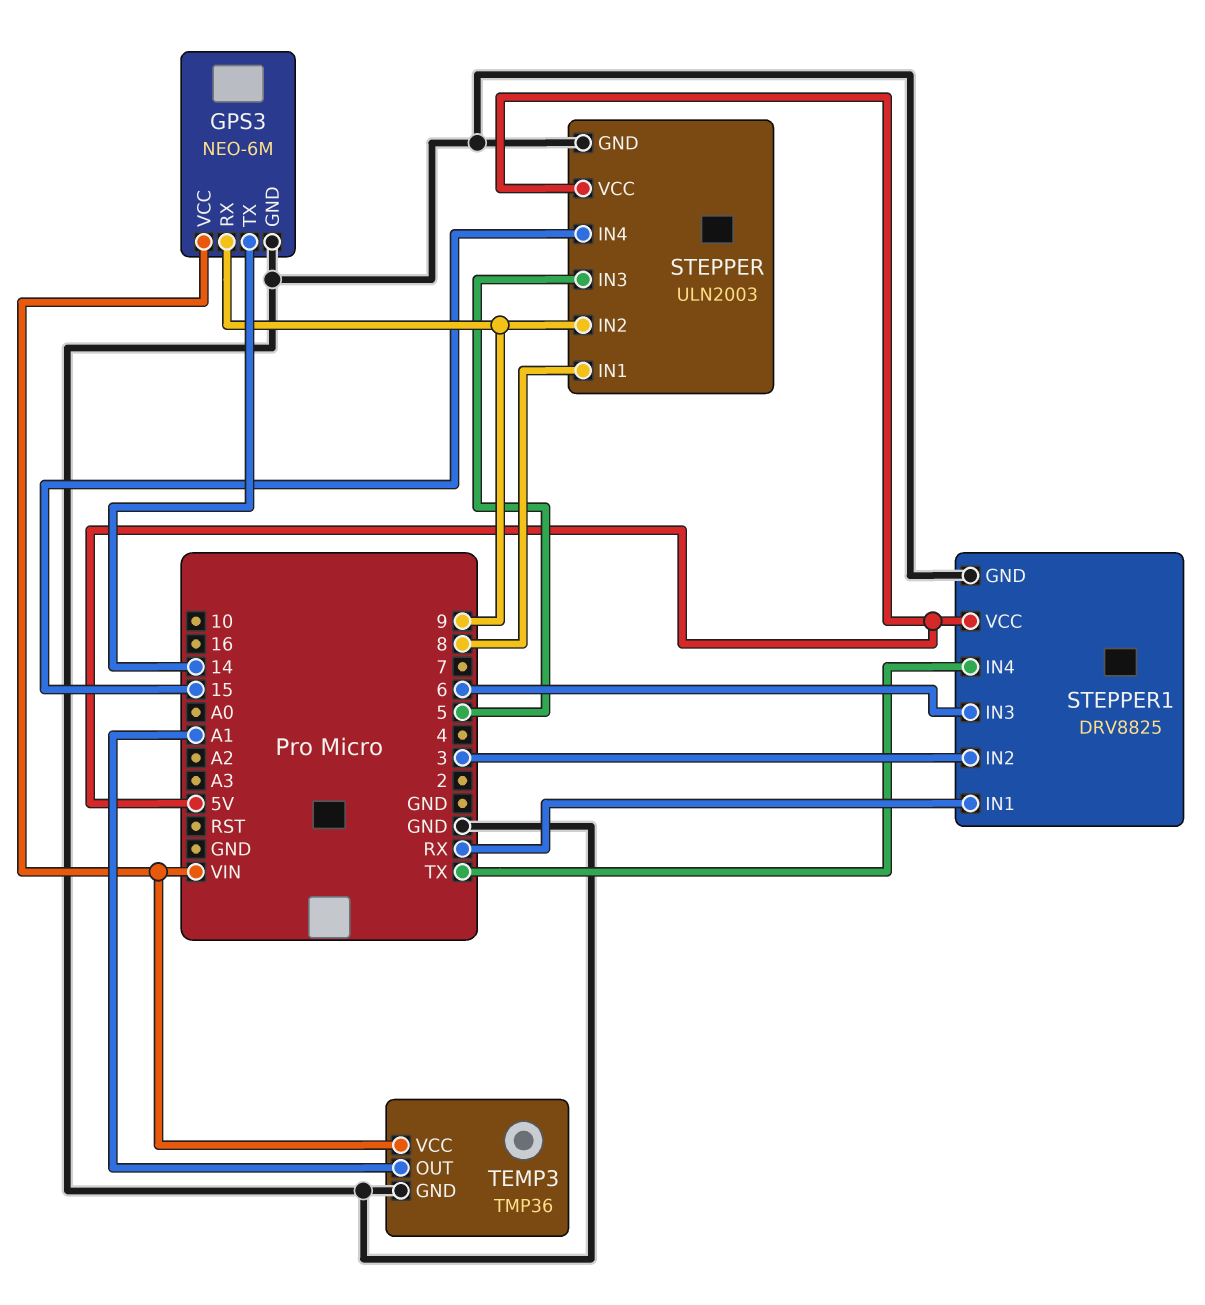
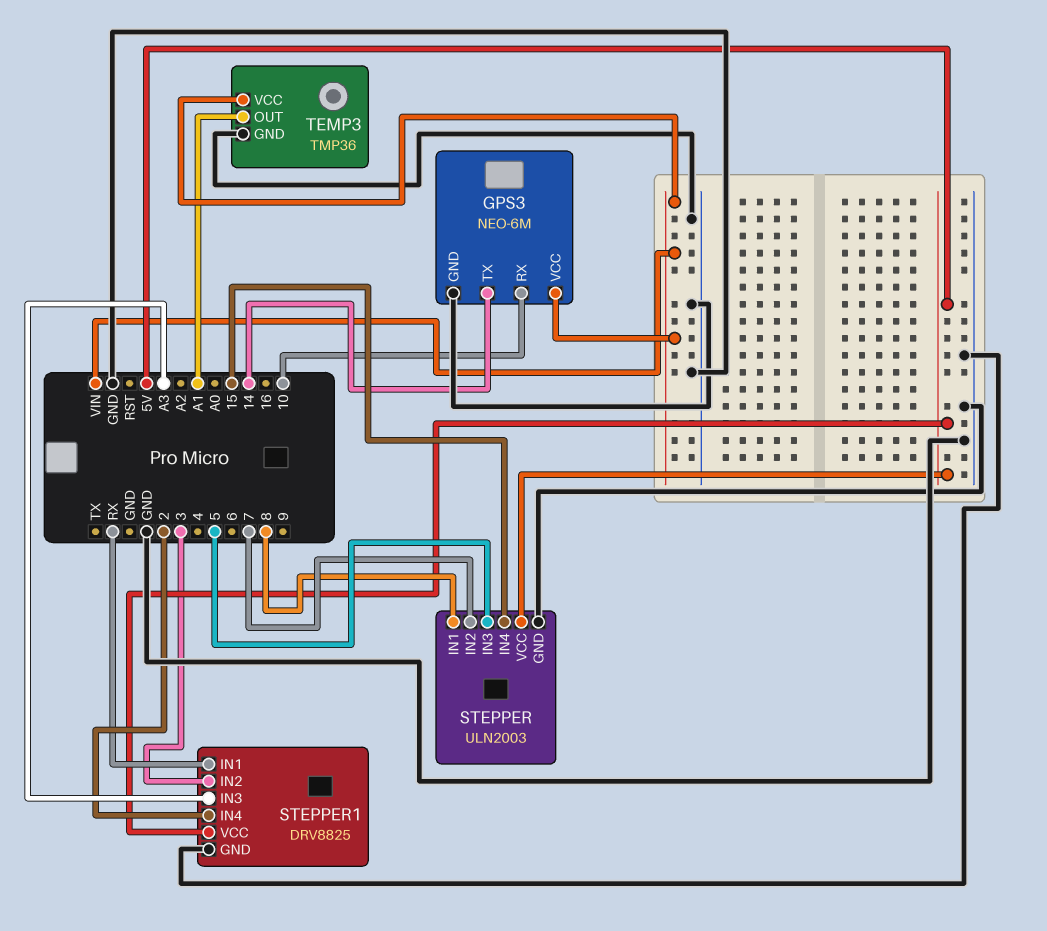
GPS3 pin RX: 9 -> 10
STEPPER pin IN2: 9 -> 7
STEPPER1 pin IN3: 6 -> A3
STEPPER1 pin IN4: TX -> 2

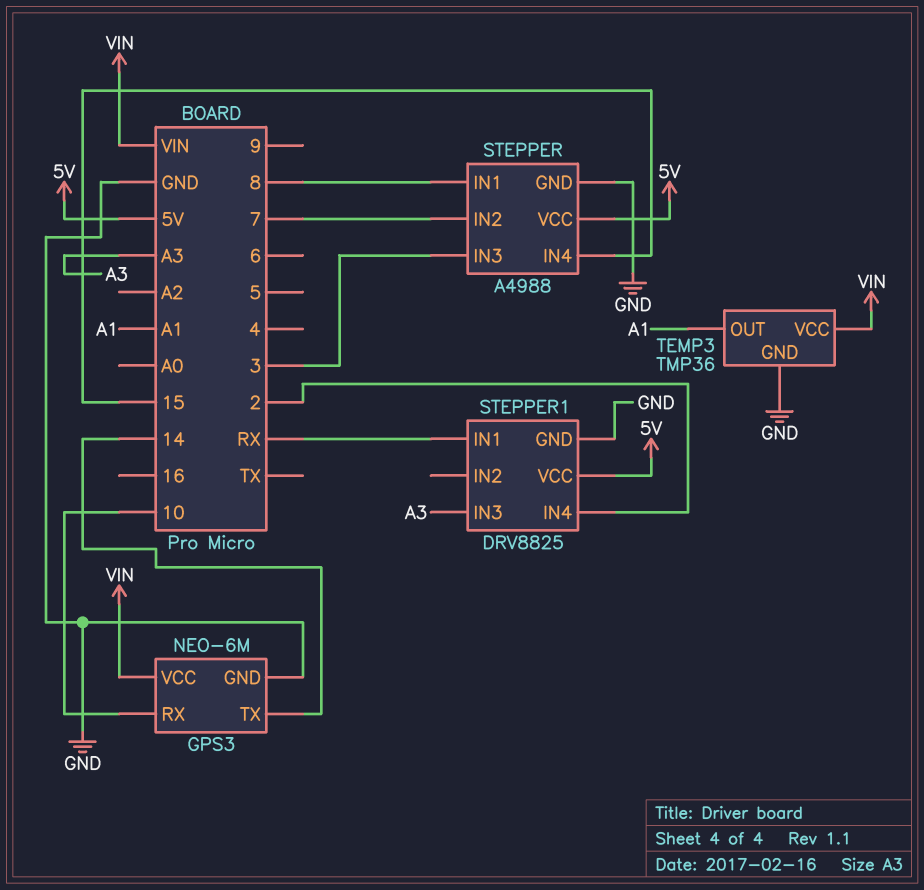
STEPPER: ULN2003 -> A4988
STEPPER pin IN3: 5 -> 3
STEPPER1 pin IN2: 3 -> none

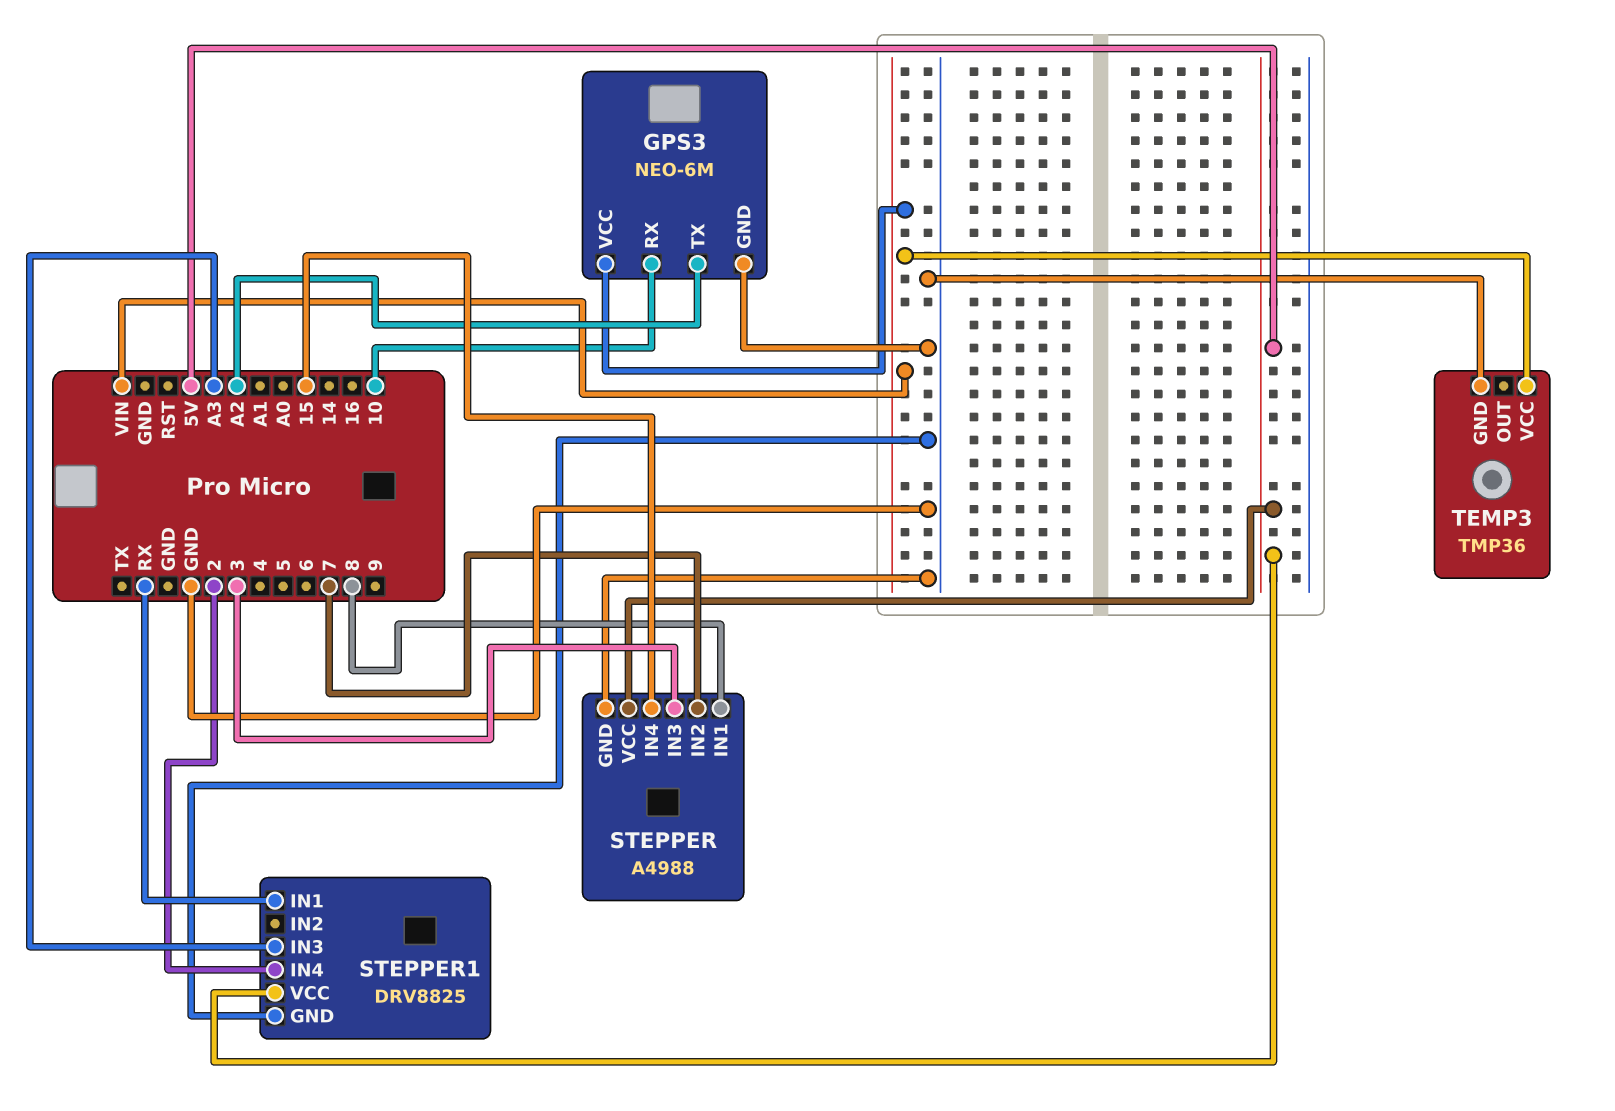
GPS3 pin TX: 14 -> A2
TEMP3 pin OUT: A1 -> none

